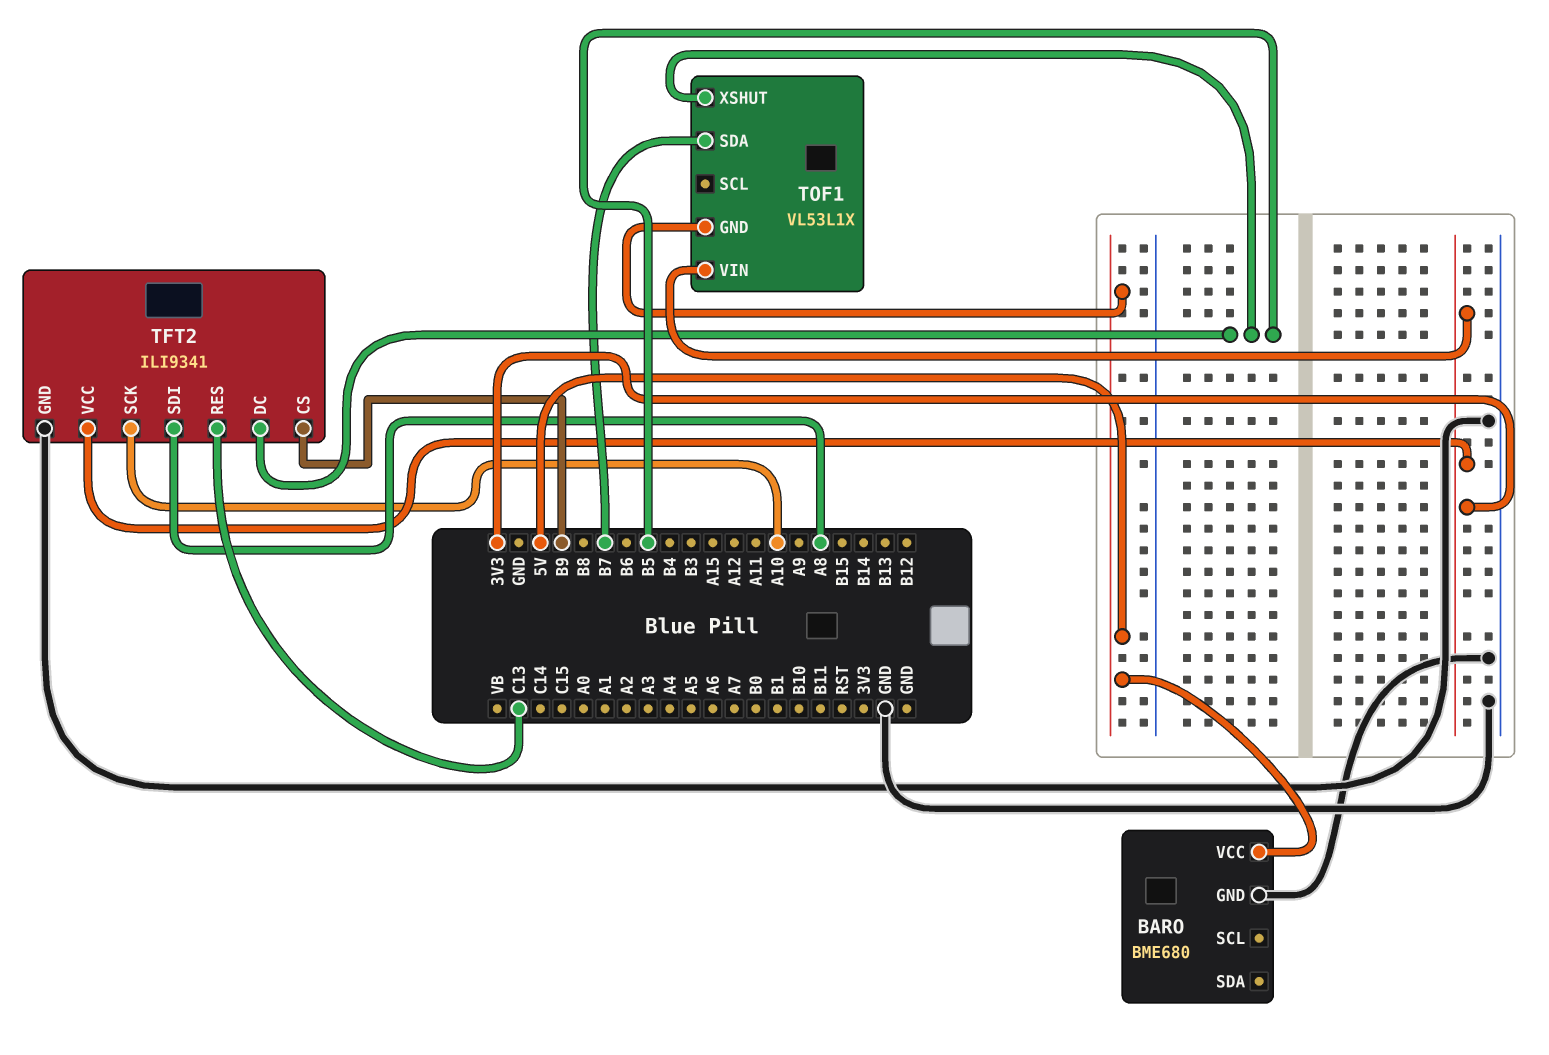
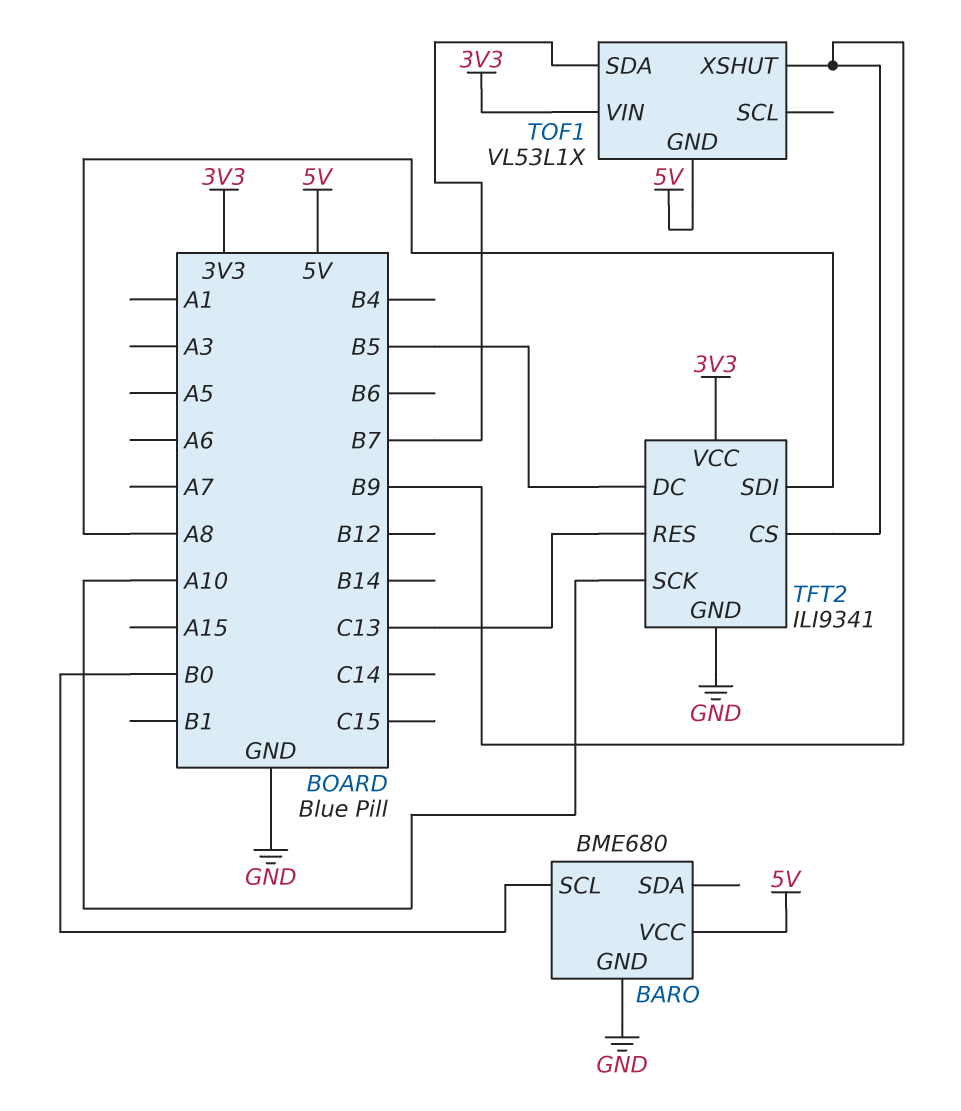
BARO pin SCL: none -> B0
TOF1 pin XSHUT: B5 -> B9

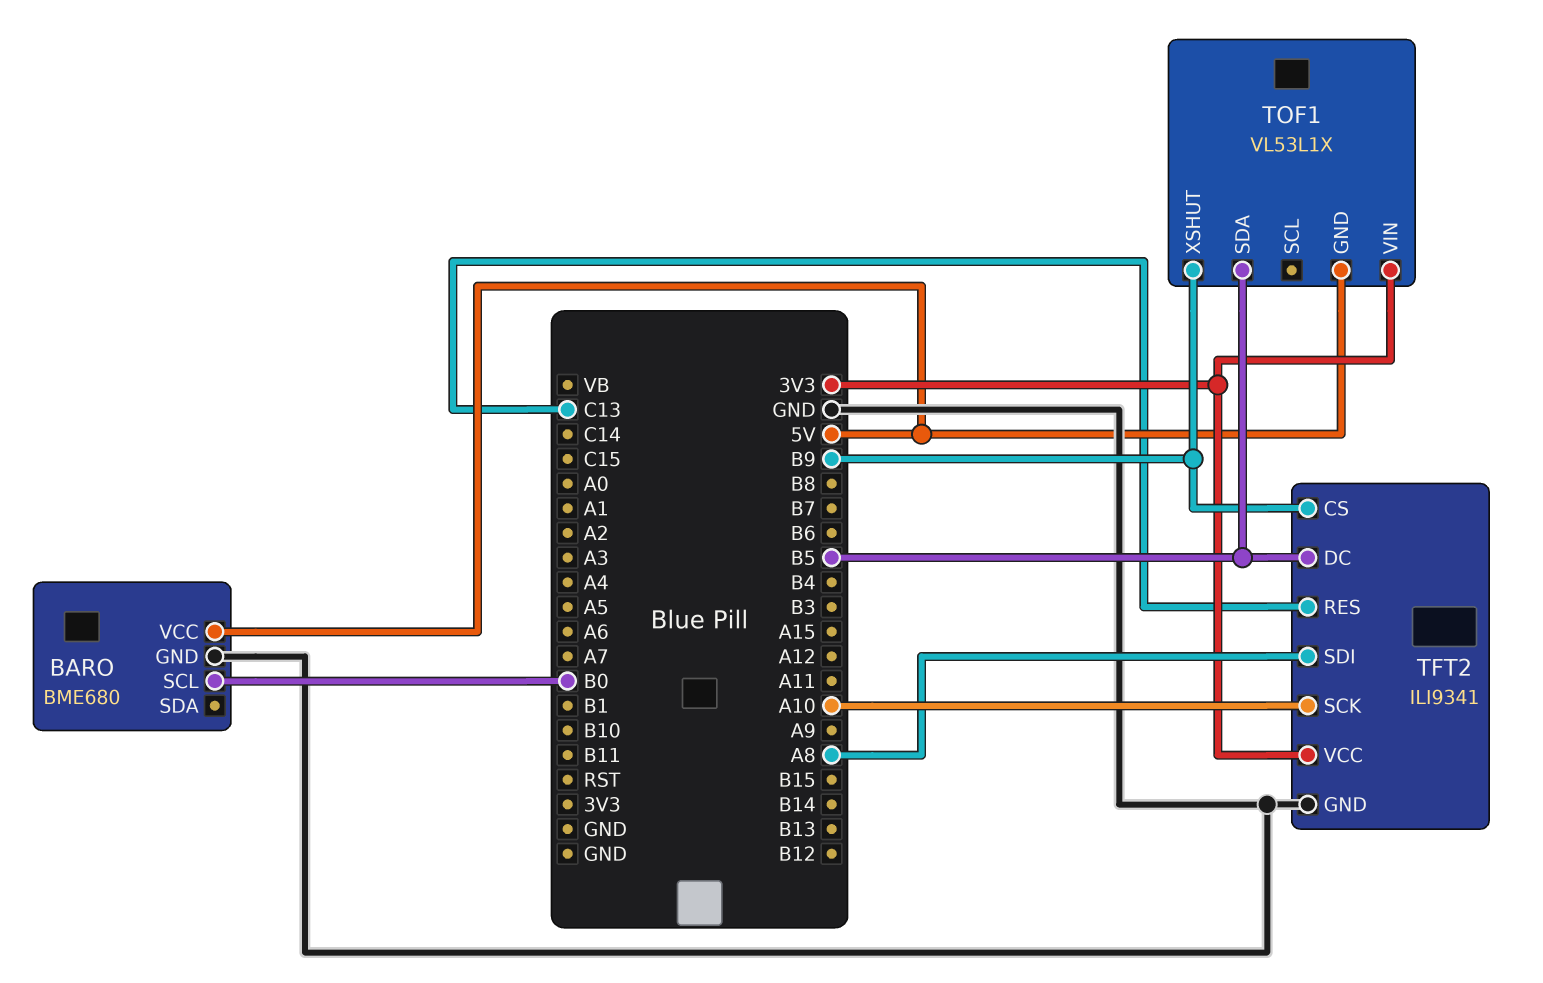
TOF1 pin SDA: B7 -> B5

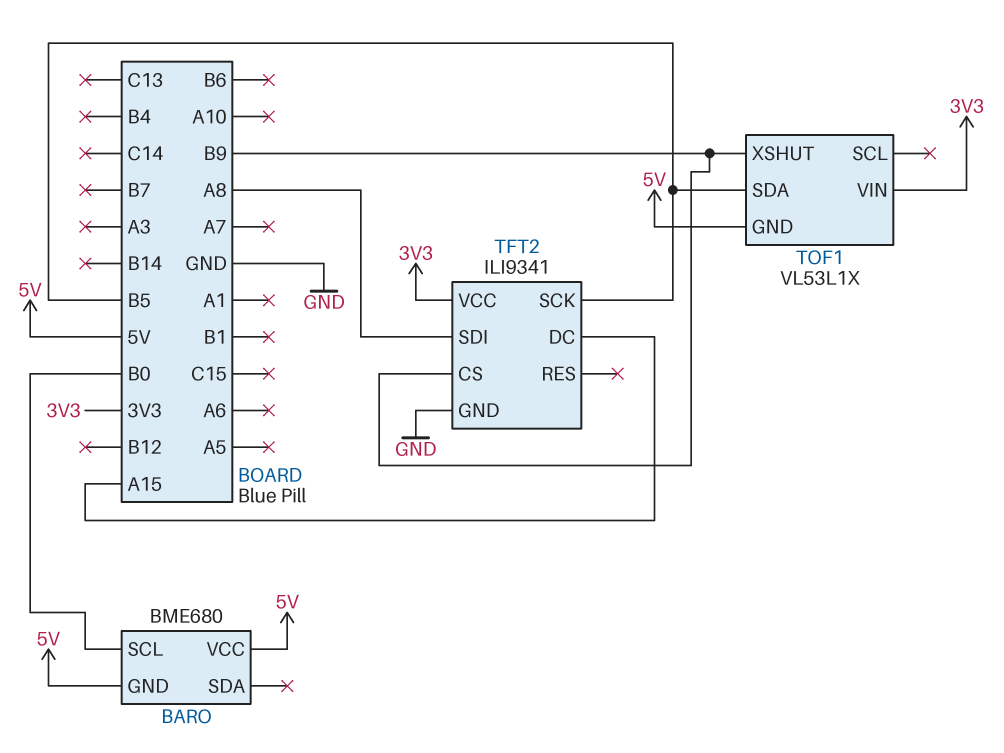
BARO pin GND: GND -> 5V
TFT2 pin DC: B5 -> A15
TFT2 pin RES: C13 -> none
TFT2 pin SCK: A10 -> B5

